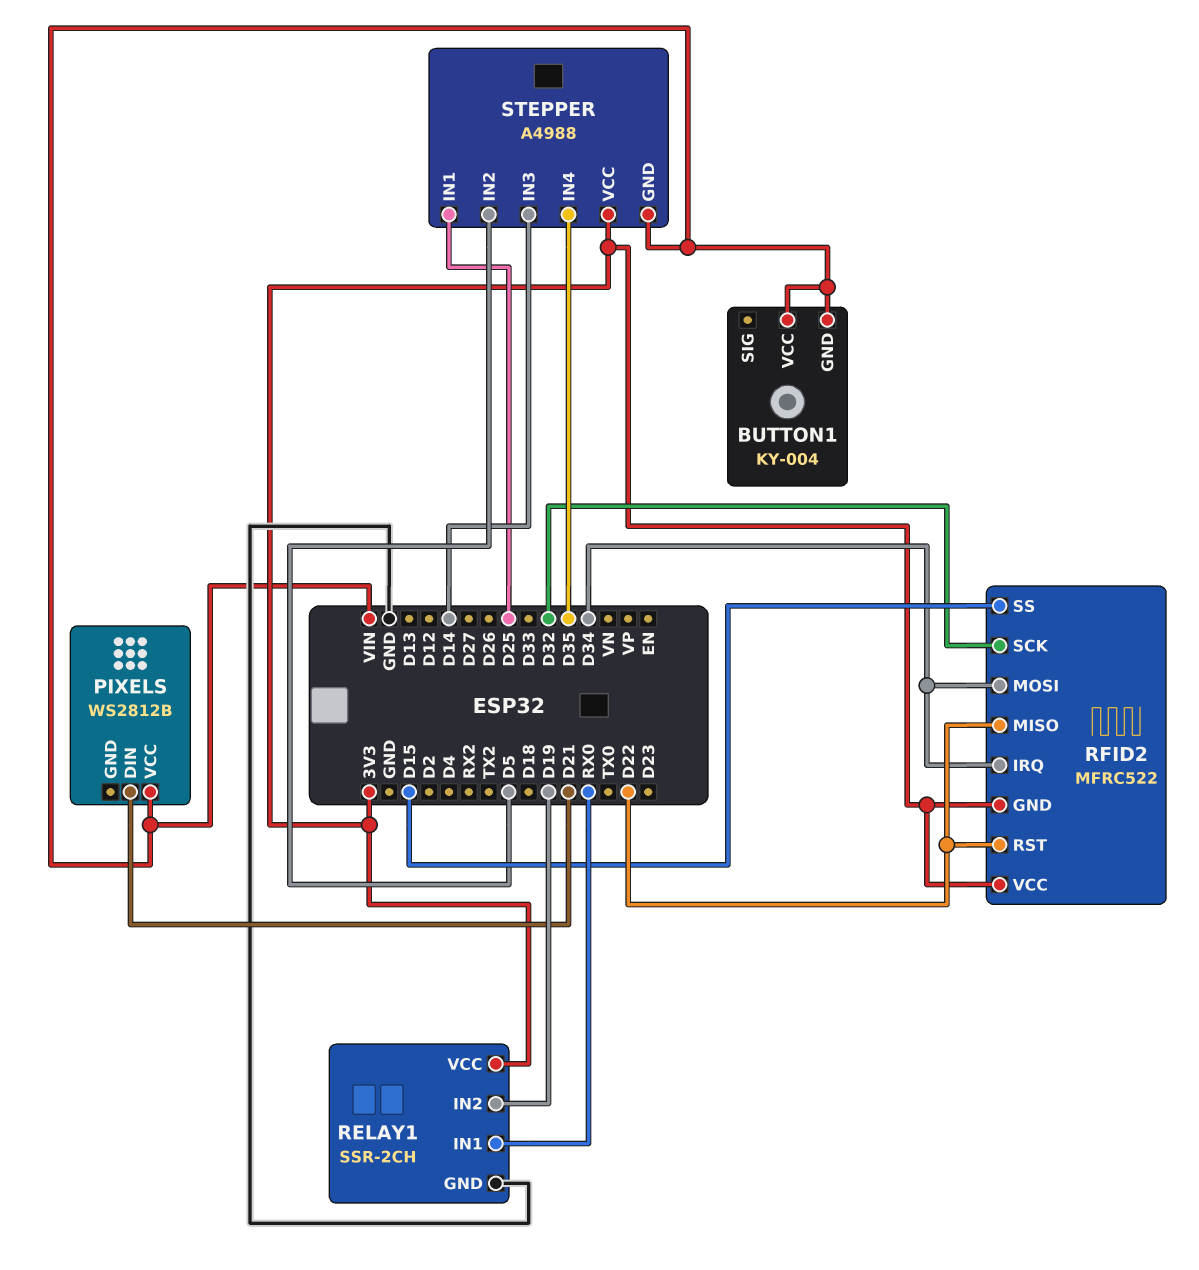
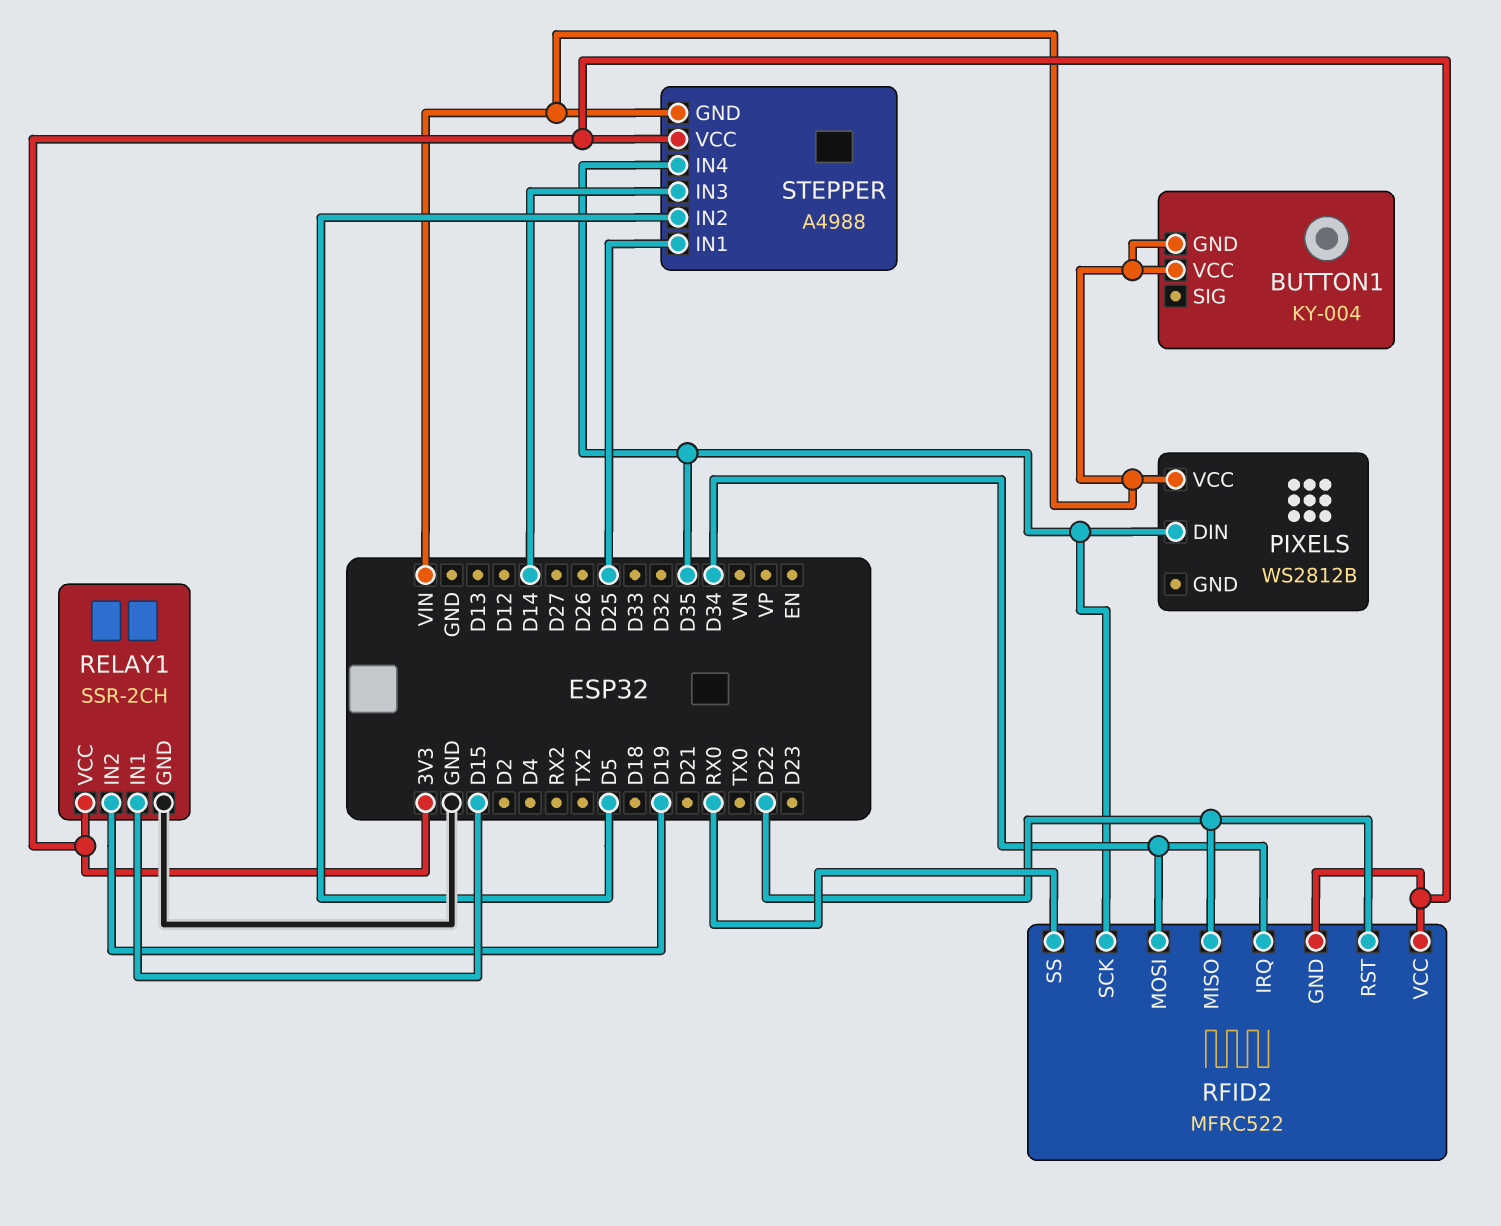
PIXELS pin DIN: D21 -> D35
RELAY1 pin IN1: RX0 -> D15
RFID2 pin SCK: D32 -> D35
RFID2 pin SS: D15 -> RX0

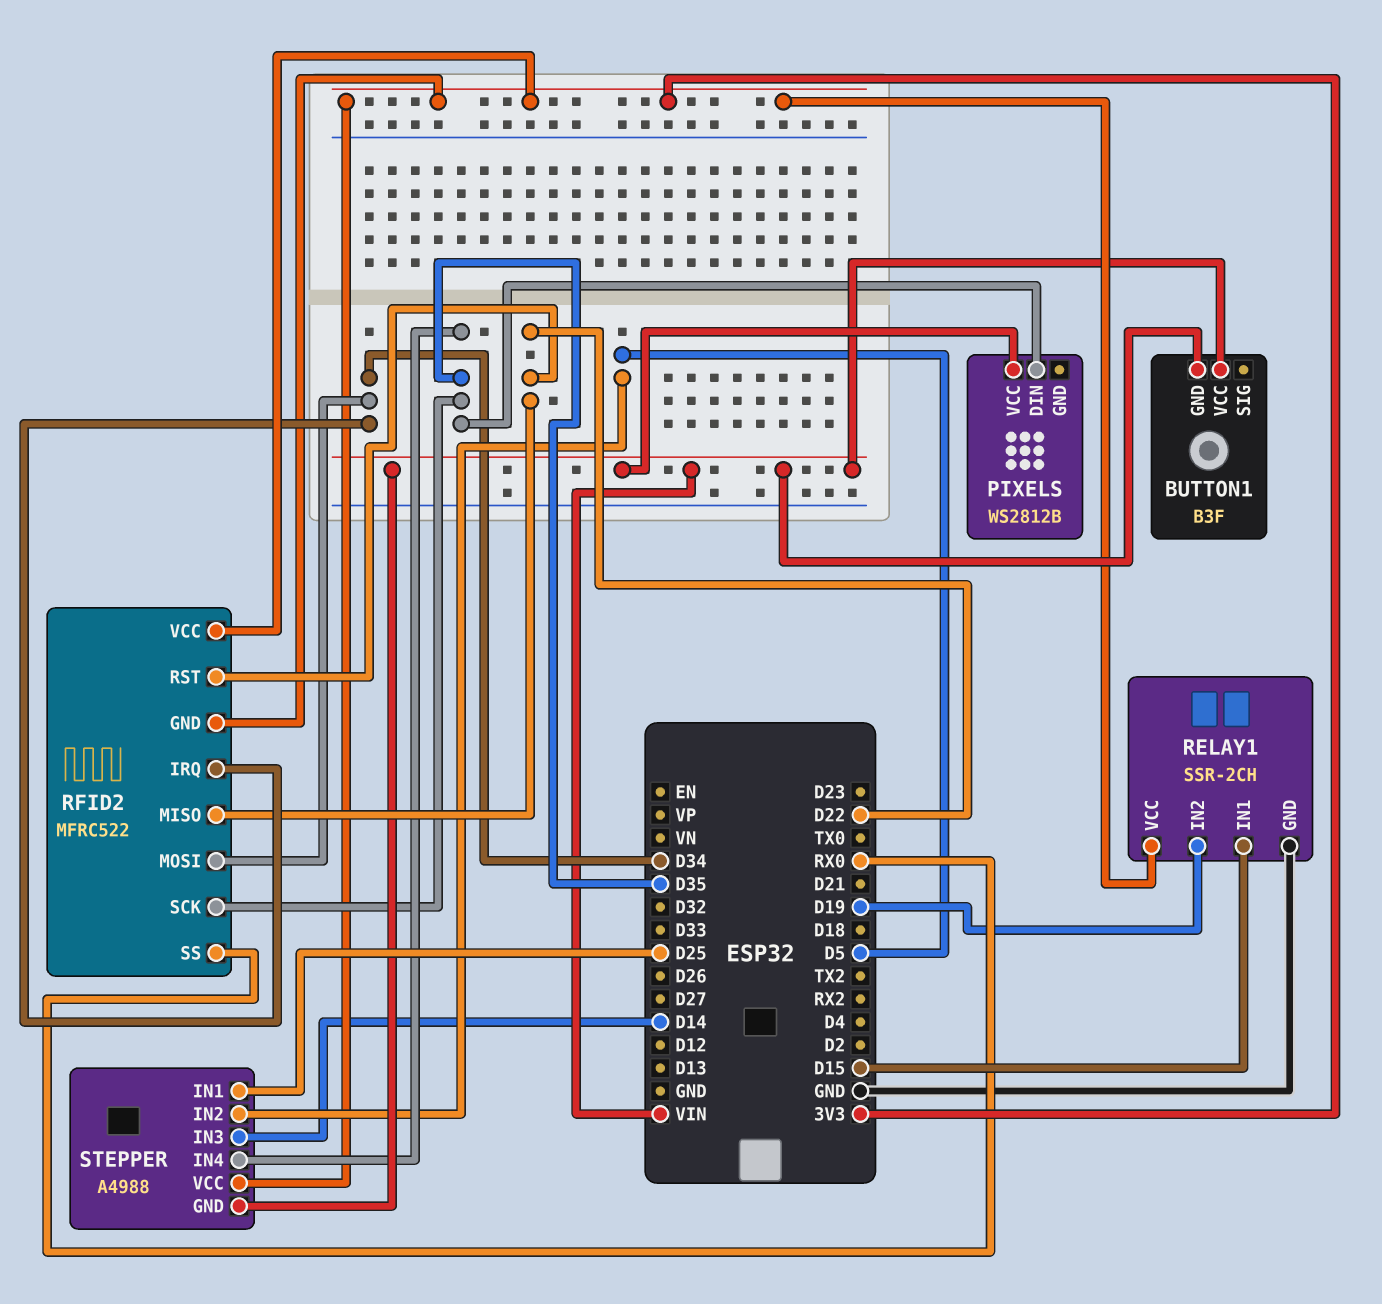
BUTTON1: KY-004 -> B3F

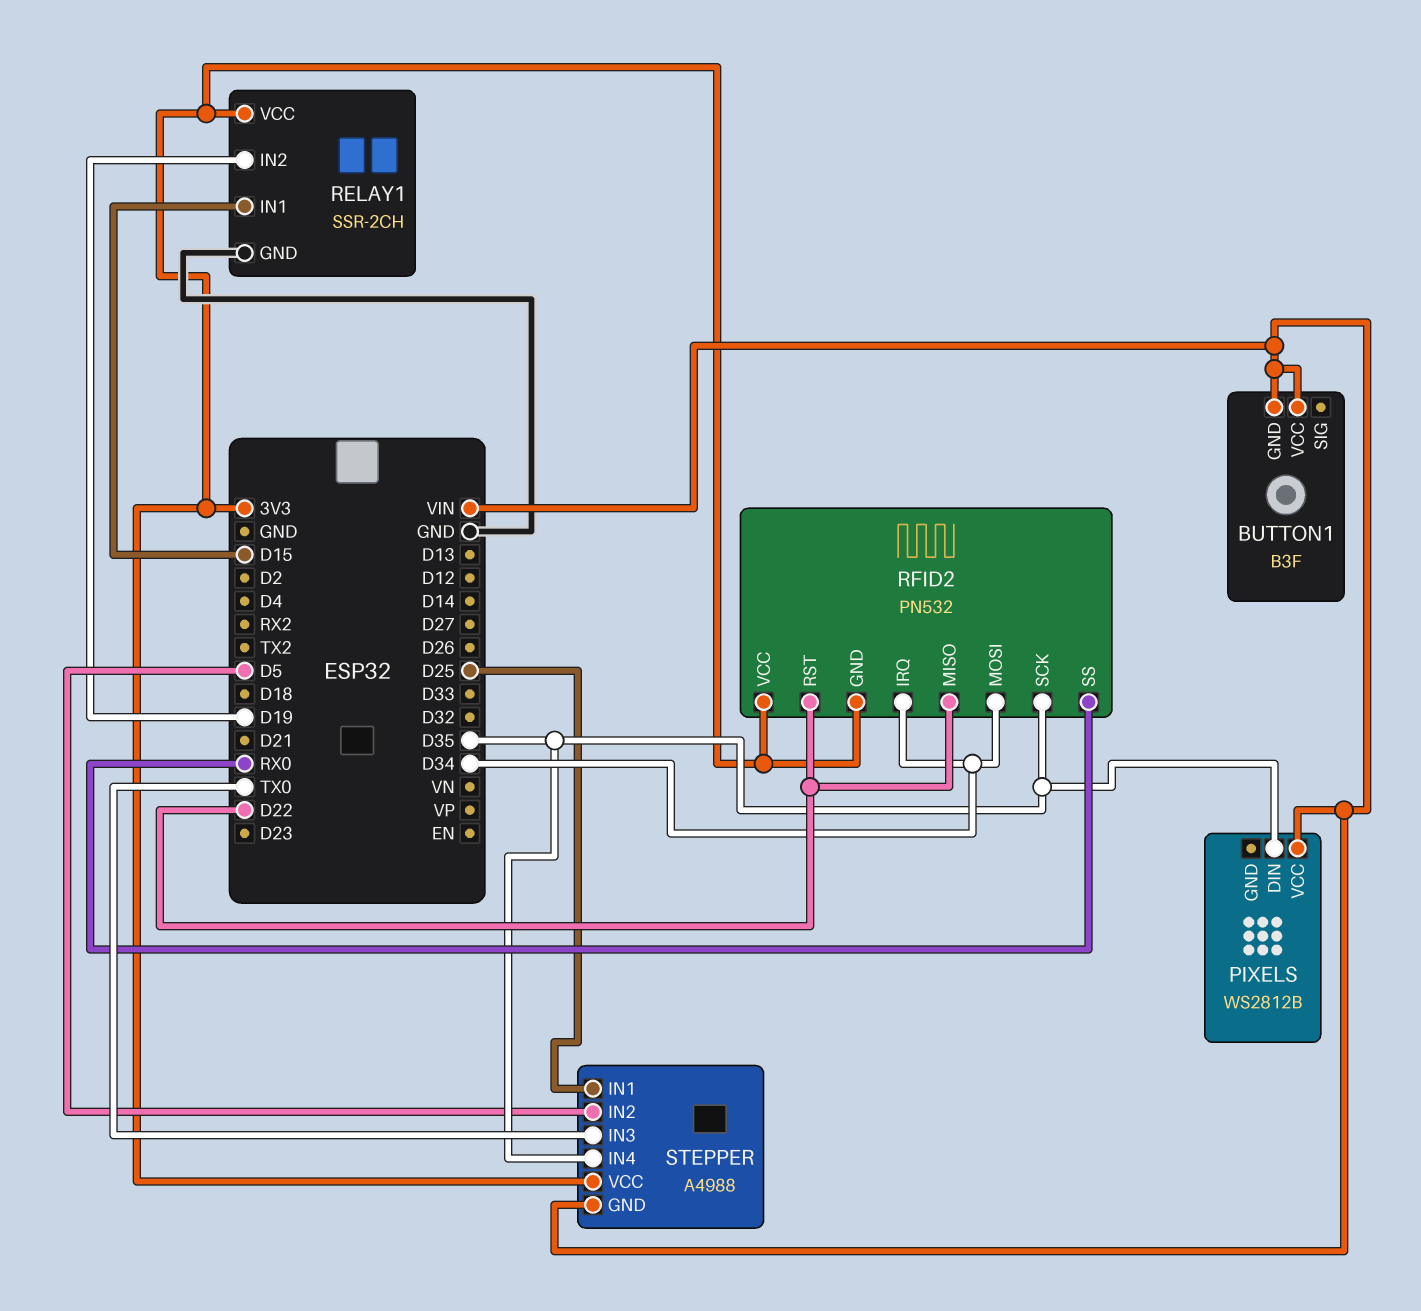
RFID2: MFRC522 -> PN532
STEPPER pin IN3: D14 -> TX0

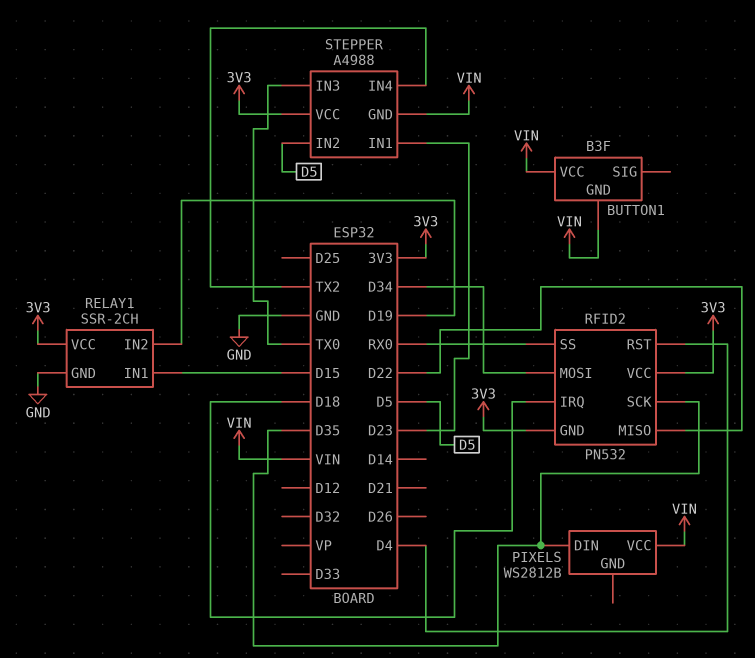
RFID2 pin IRQ: D34 -> D18
RFID2 pin RST: D22 -> D4
STEPPER pin IN1: D25 -> D23
STEPPER pin IN4: D35 -> TX2

